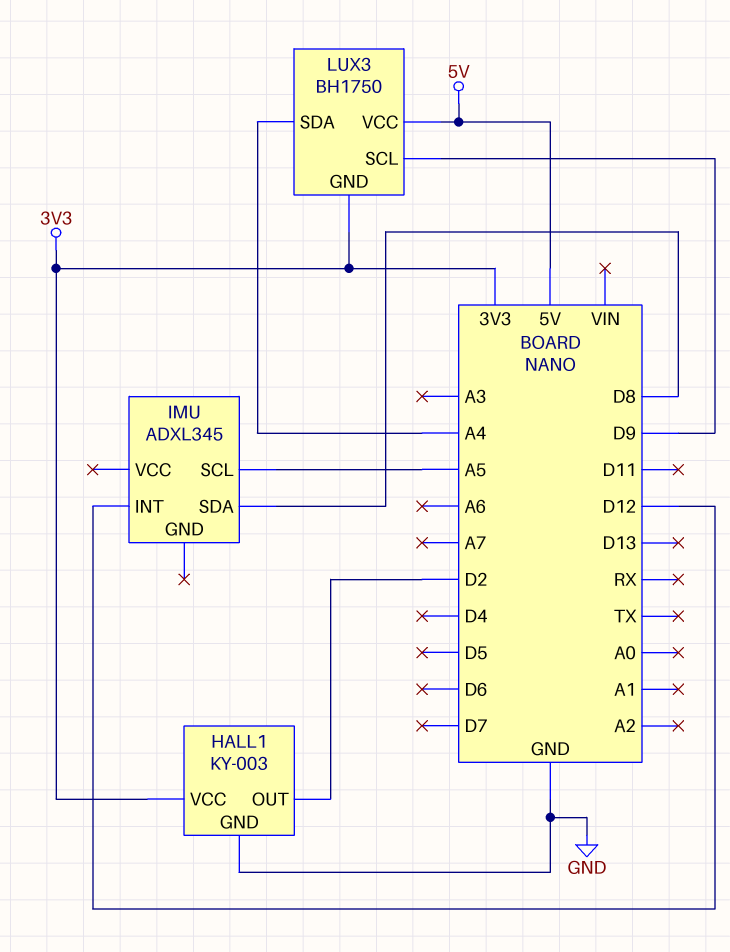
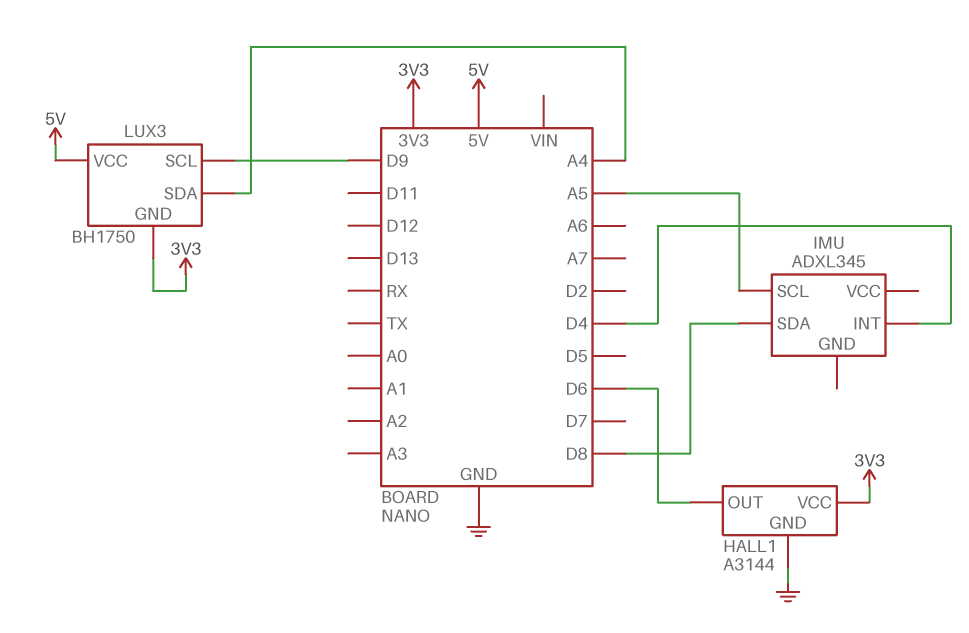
HALL1: KY-003 -> A3144
HALL1 pin OUT: D2 -> D6
IMU pin INT: D12 -> D4

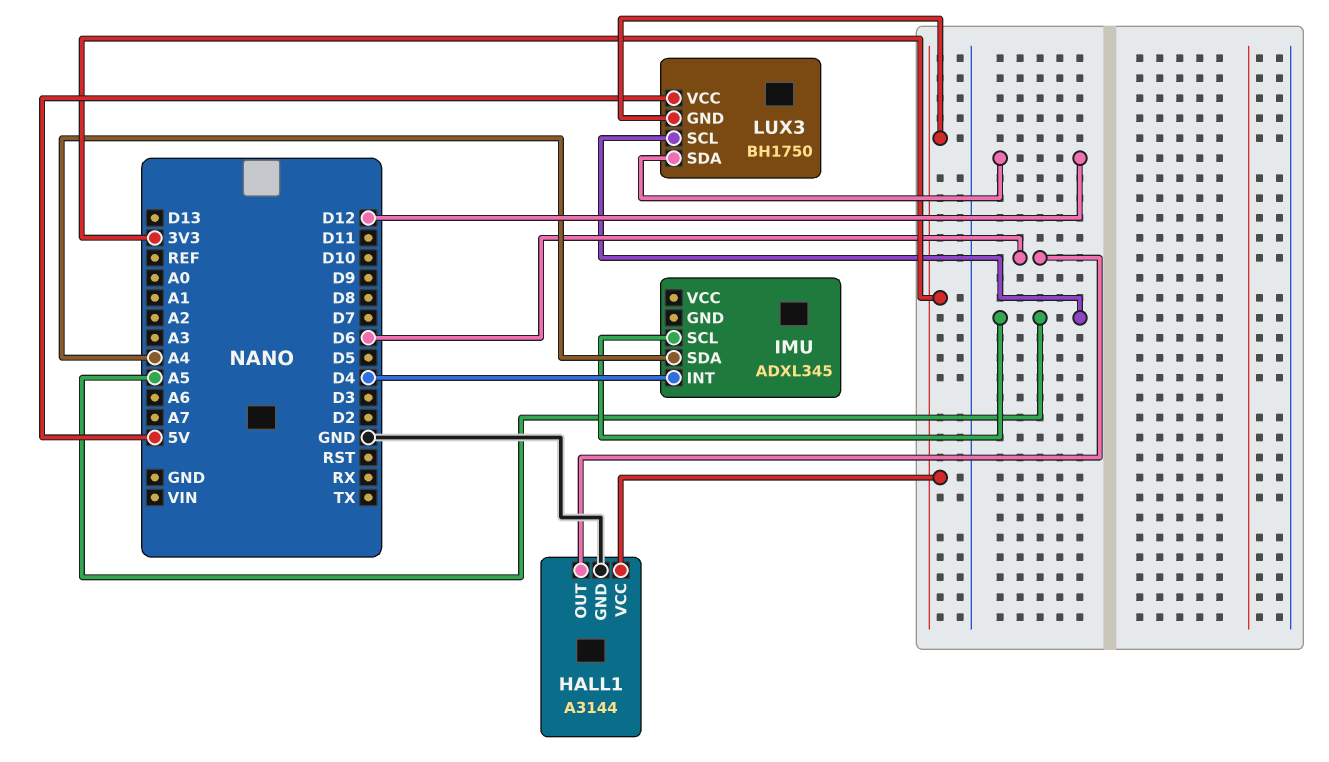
IMU pin SDA: D8 -> A4
LUX3 pin SCL: D9 -> A5
LUX3 pin SDA: A4 -> D12

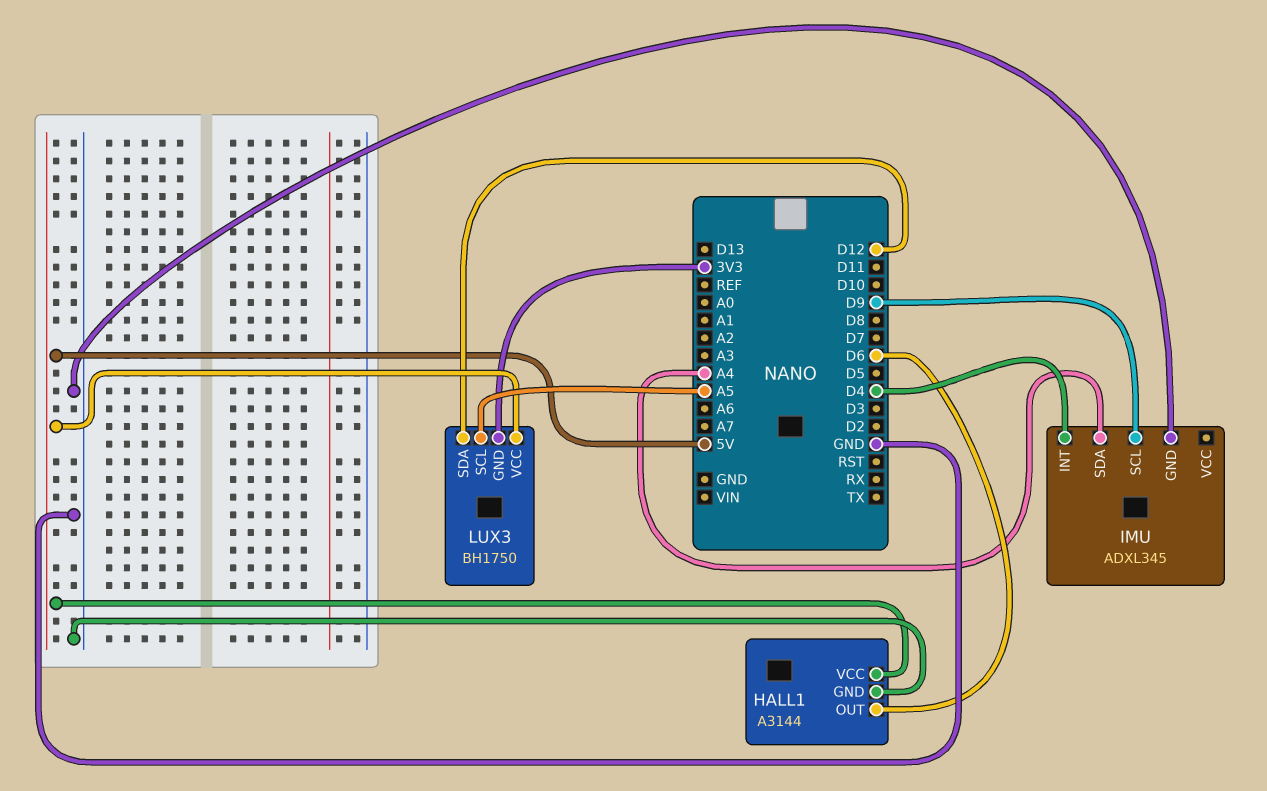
HALL1 pin VCC: 3V3 -> 5V
IMU pin GND: none -> GND
IMU pin SCL: A5 -> D9

